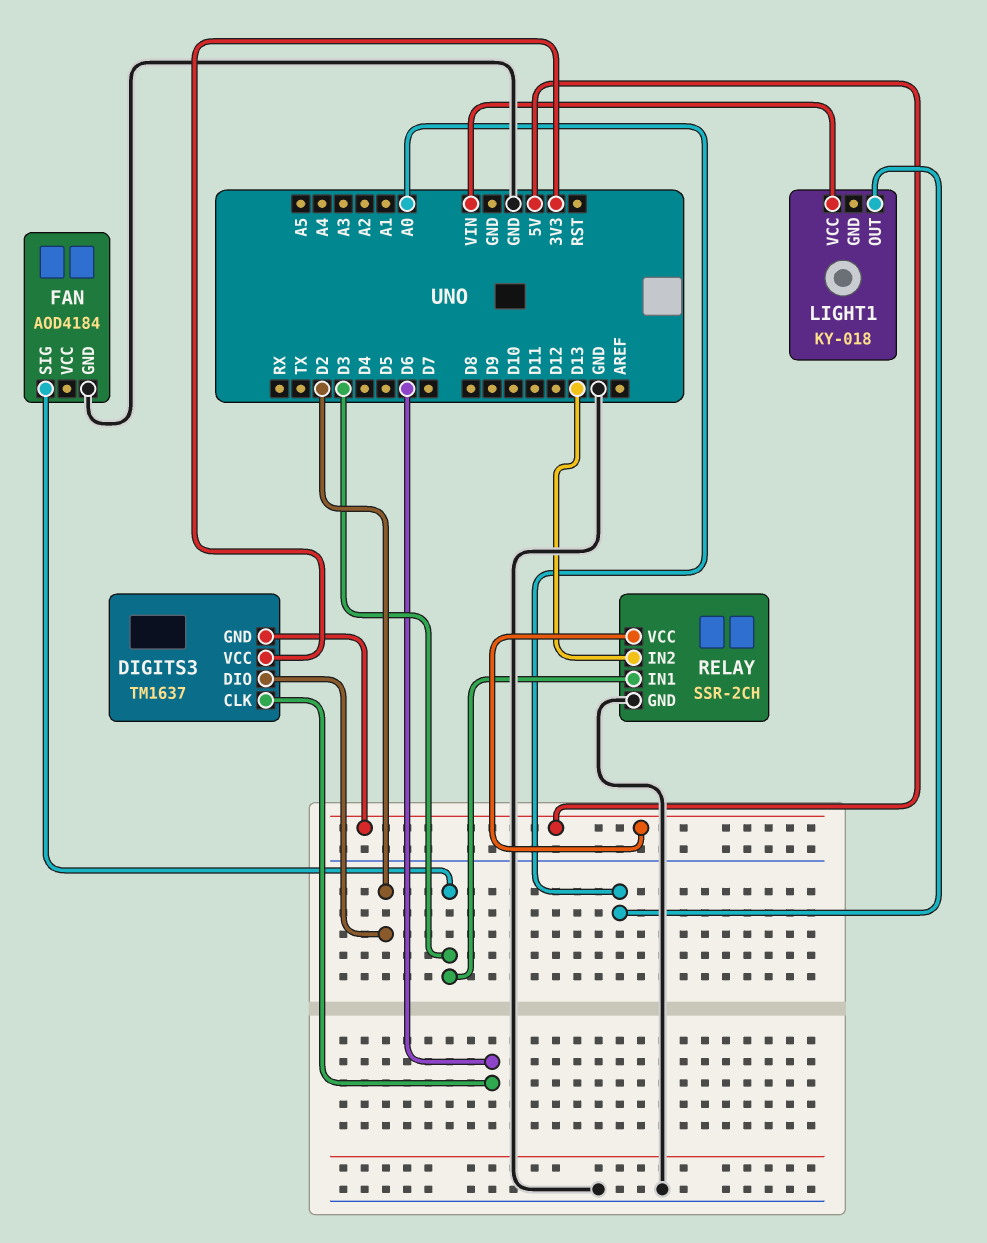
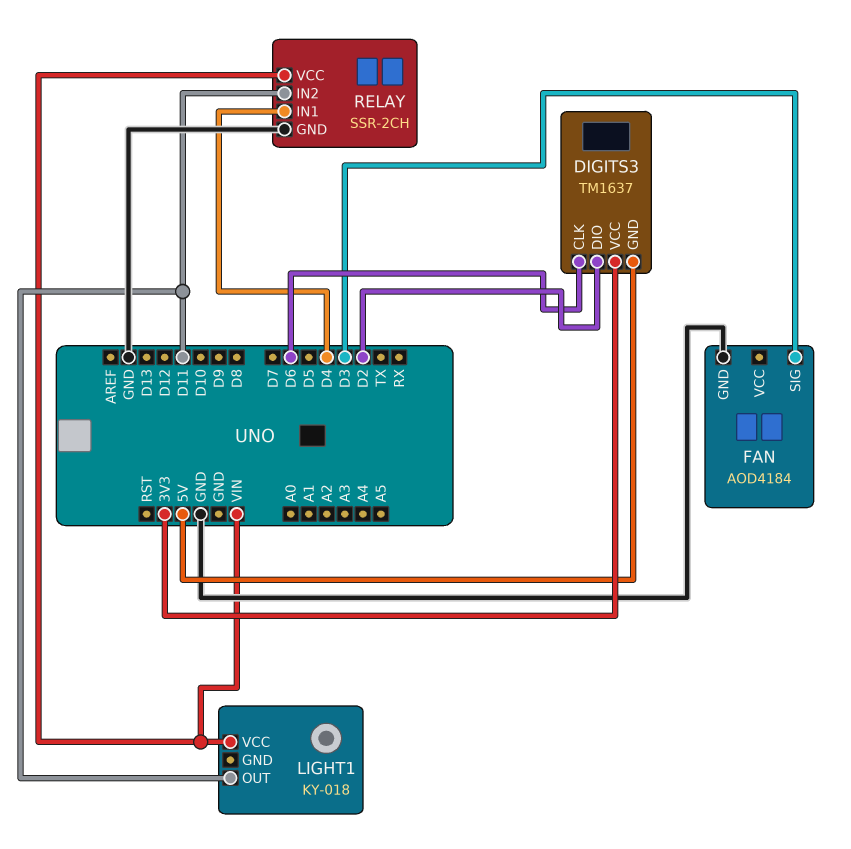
LIGHT1 pin OUT: A0 -> D11
RELAY pin IN1: D3 -> D4
RELAY pin IN2: D13 -> D11
RELAY pin VCC: 5V -> VIN

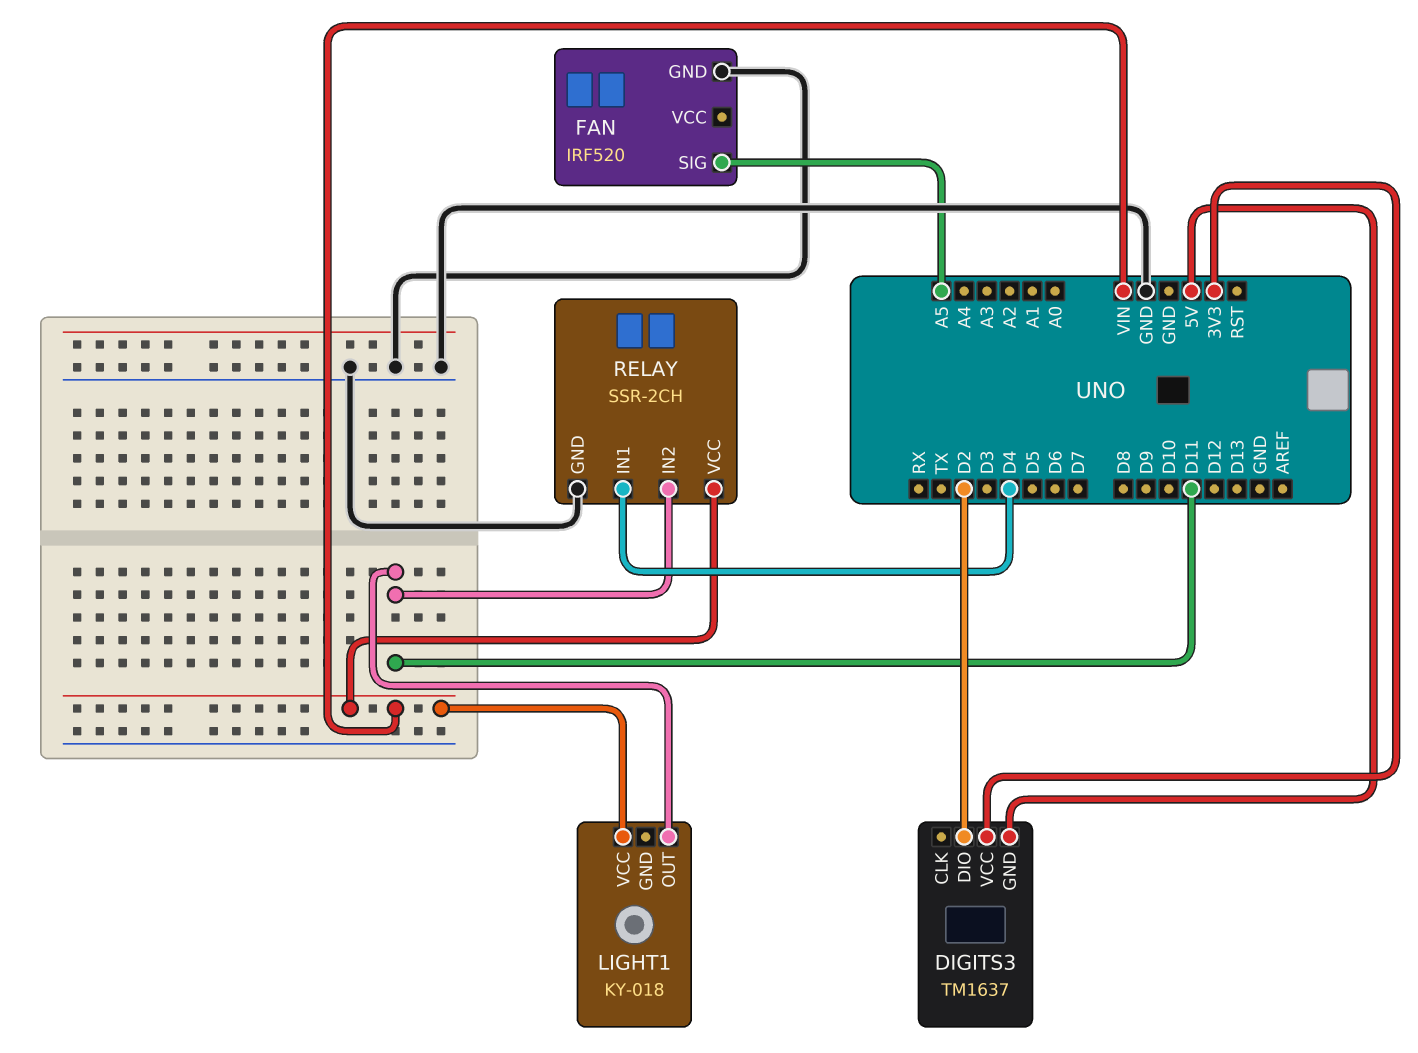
DIGITS3 pin CLK: D6 -> none
FAN: AOD4184 -> IRF520
FAN pin SIG: D3 -> A5

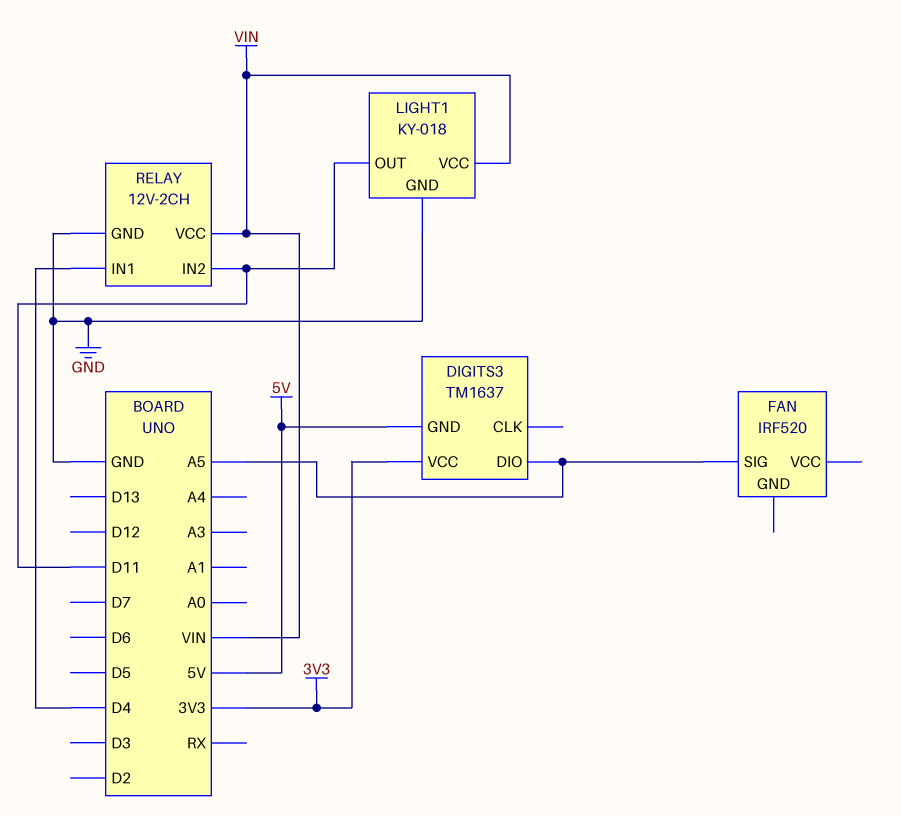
DIGITS3 pin DIO: D2 -> A5
FAN pin GND: GND -> none
LIGHT1 pin GND: none -> GND
RELAY: SSR-2CH -> 12V-2CH

